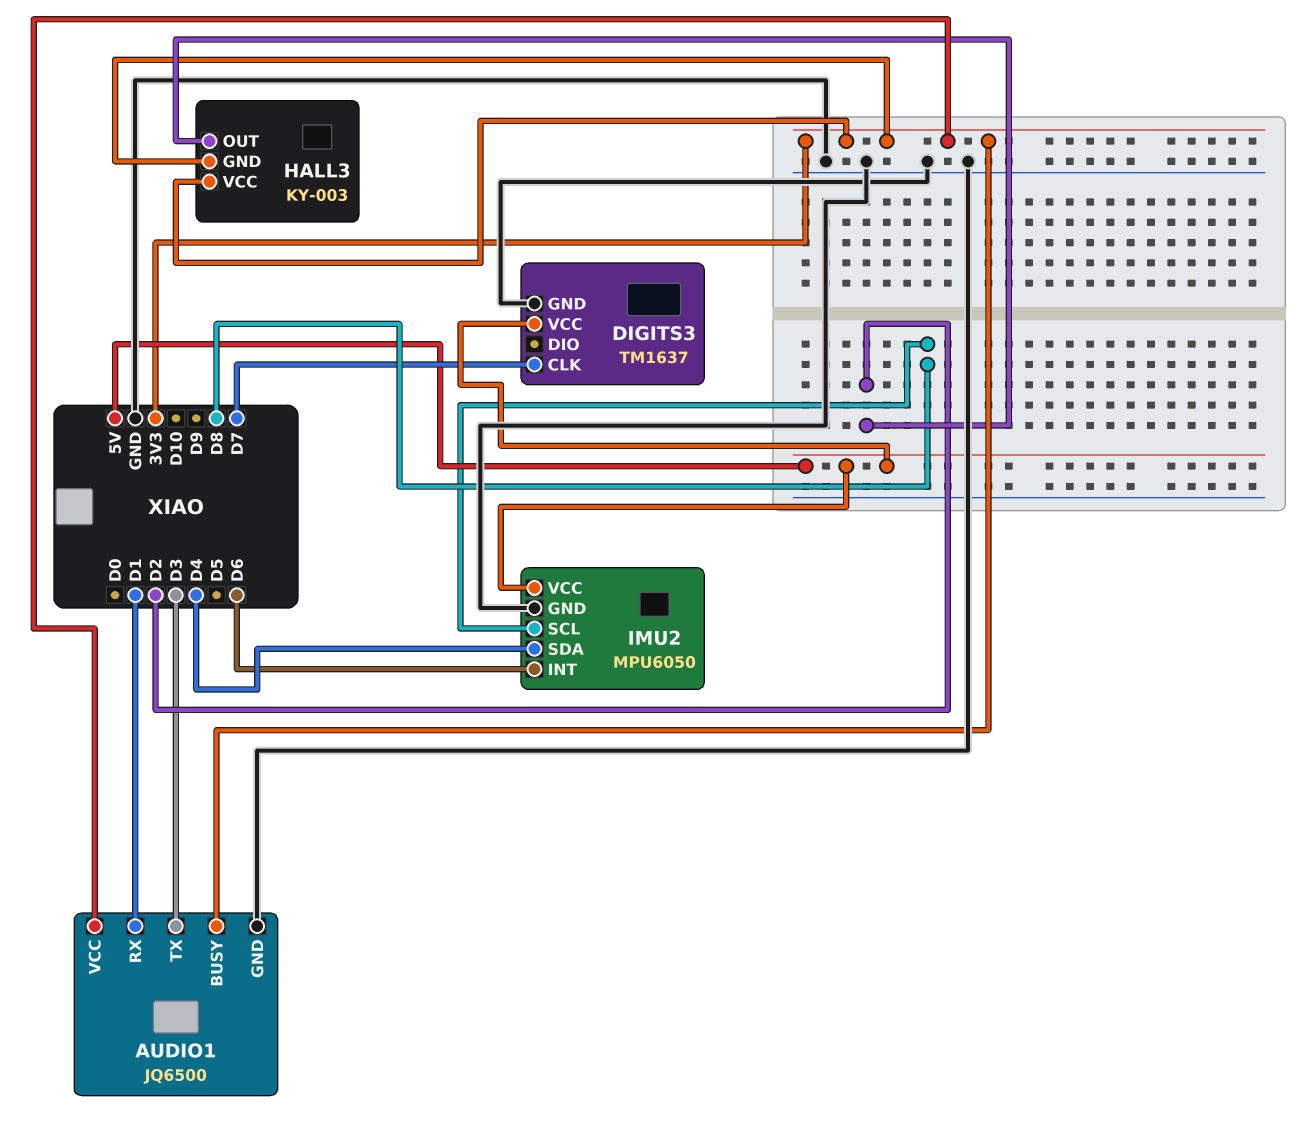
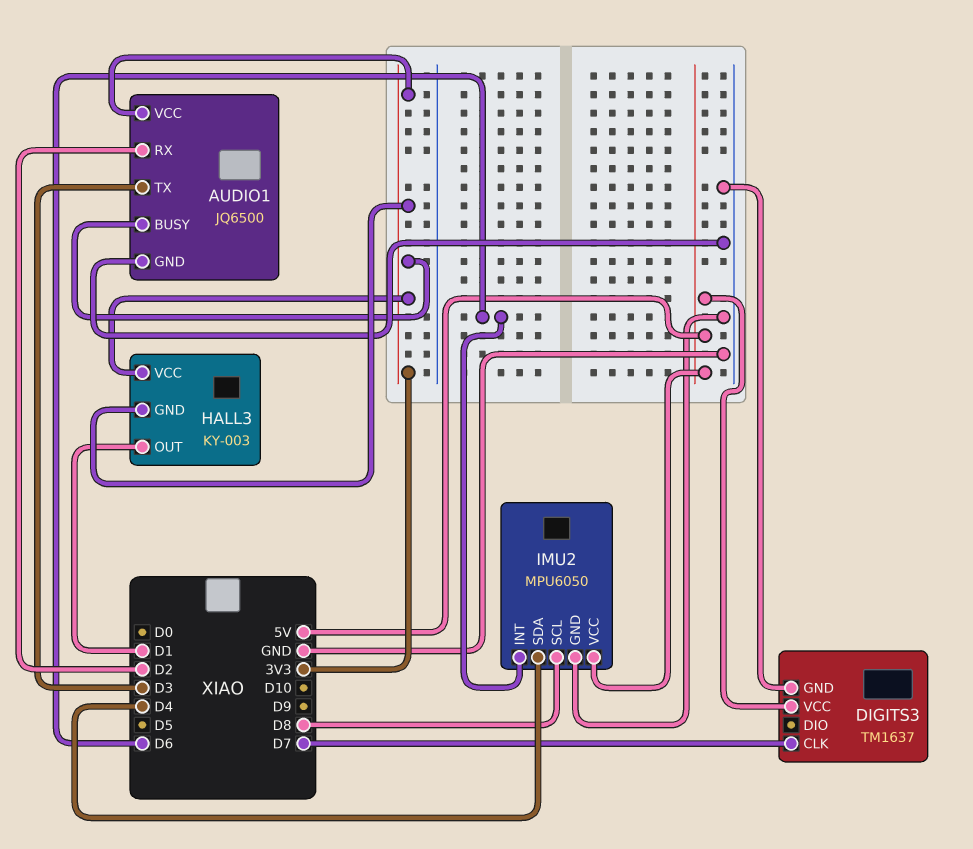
AUDIO1 pin RX: D1 -> D2
HALL3 pin OUT: D2 -> D1

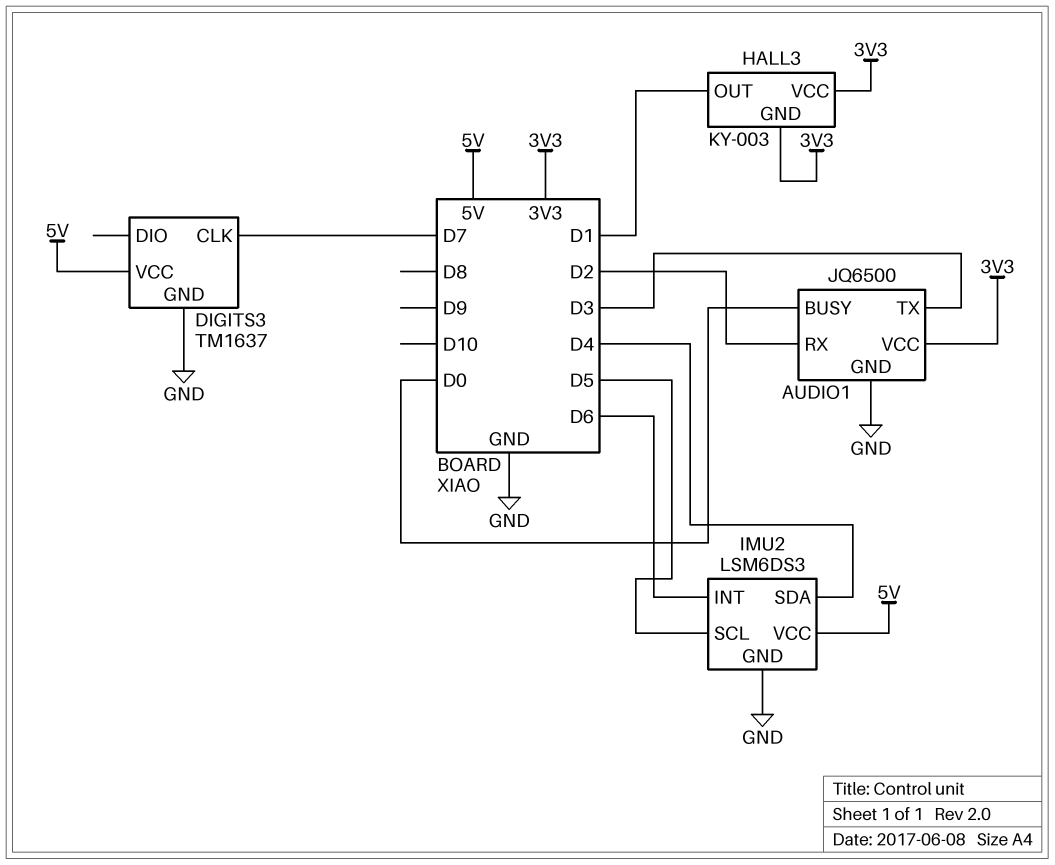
AUDIO1 pin BUSY: 3V3 -> D0
IMU2: MPU6050 -> LSM6DS3
IMU2 pin SCL: D8 -> D5

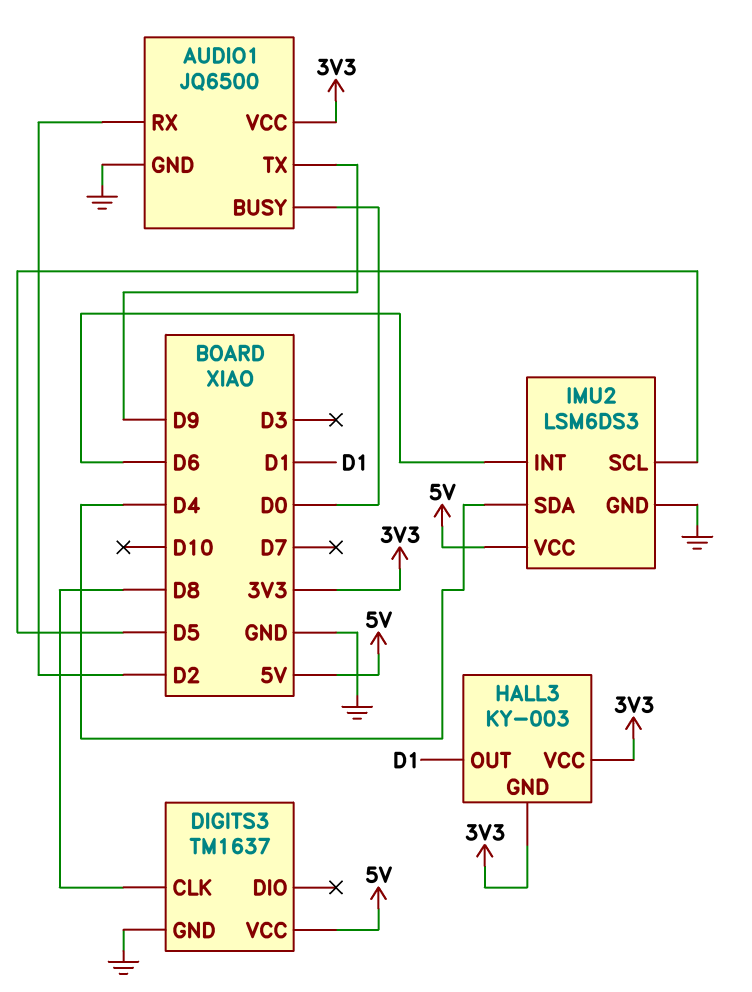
AUDIO1 pin TX: D3 -> D9
DIGITS3 pin CLK: D7 -> D8

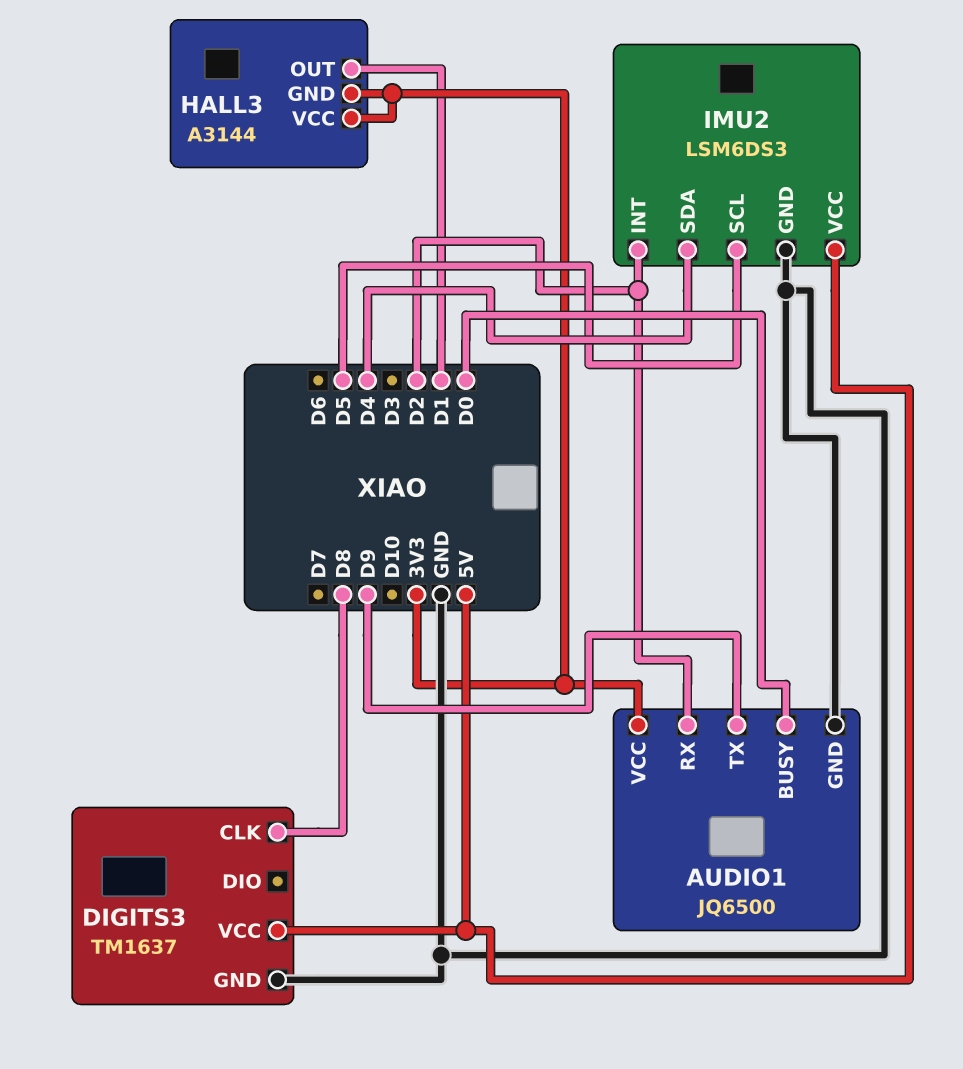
HALL3: KY-003 -> A3144
IMU2 pin INT: D6 -> D2

